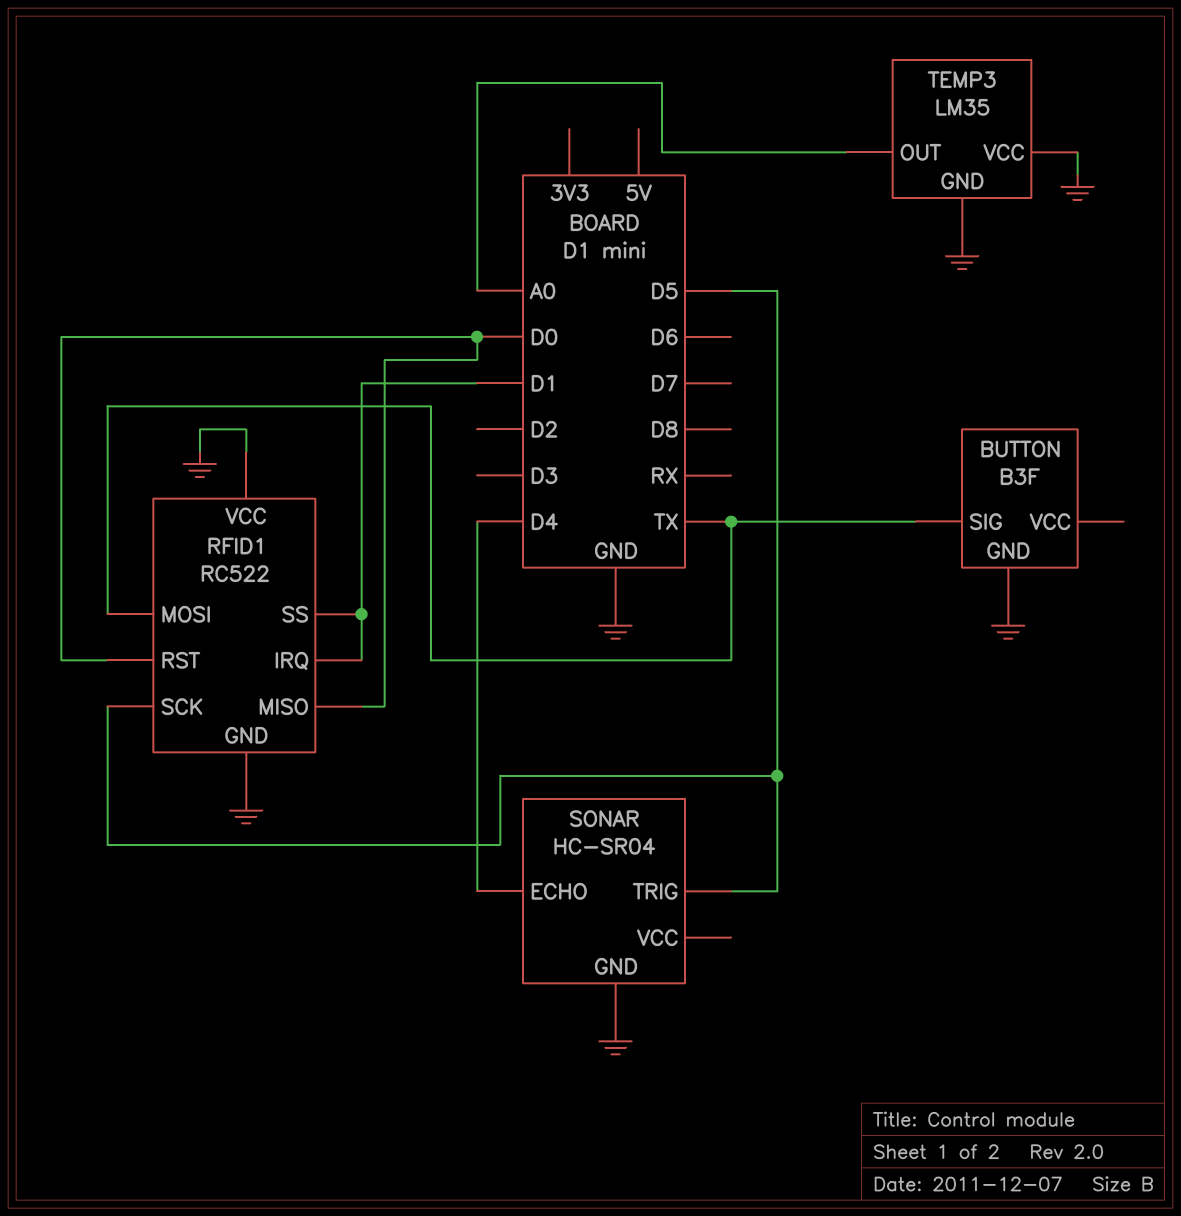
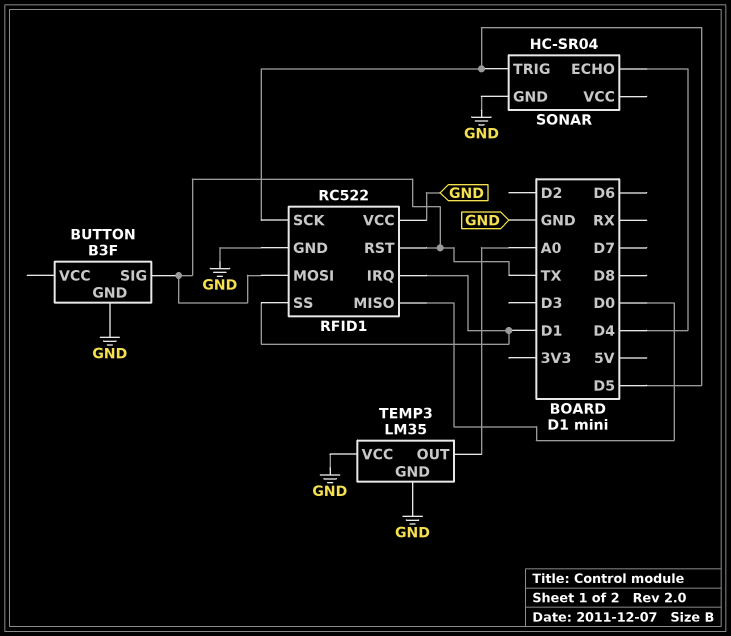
RFID1 pin RST: D0 -> TX

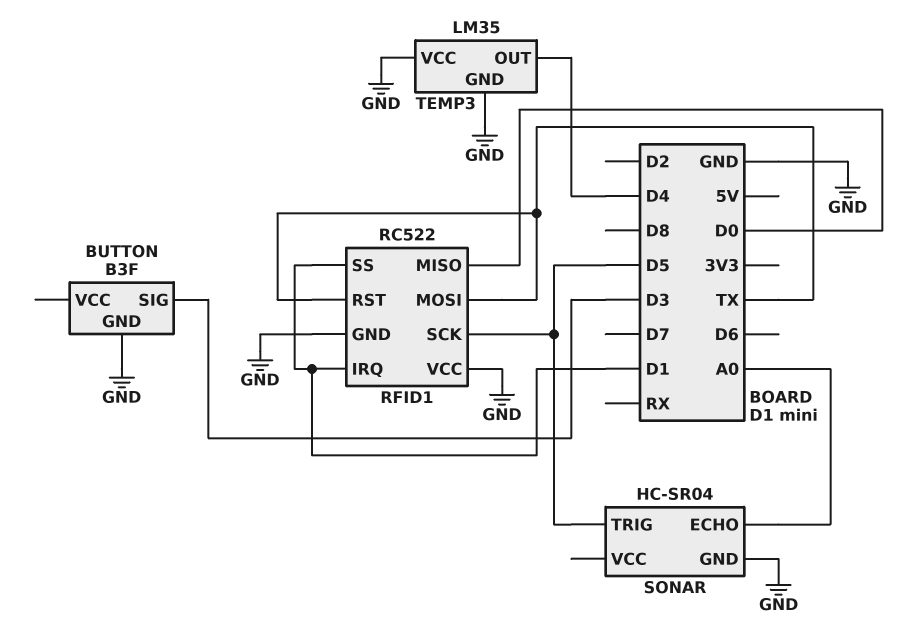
BUTTON pin SIG: TX -> D3
SONAR pin ECHO: D4 -> A0
TEMP3 pin OUT: A0 -> D4

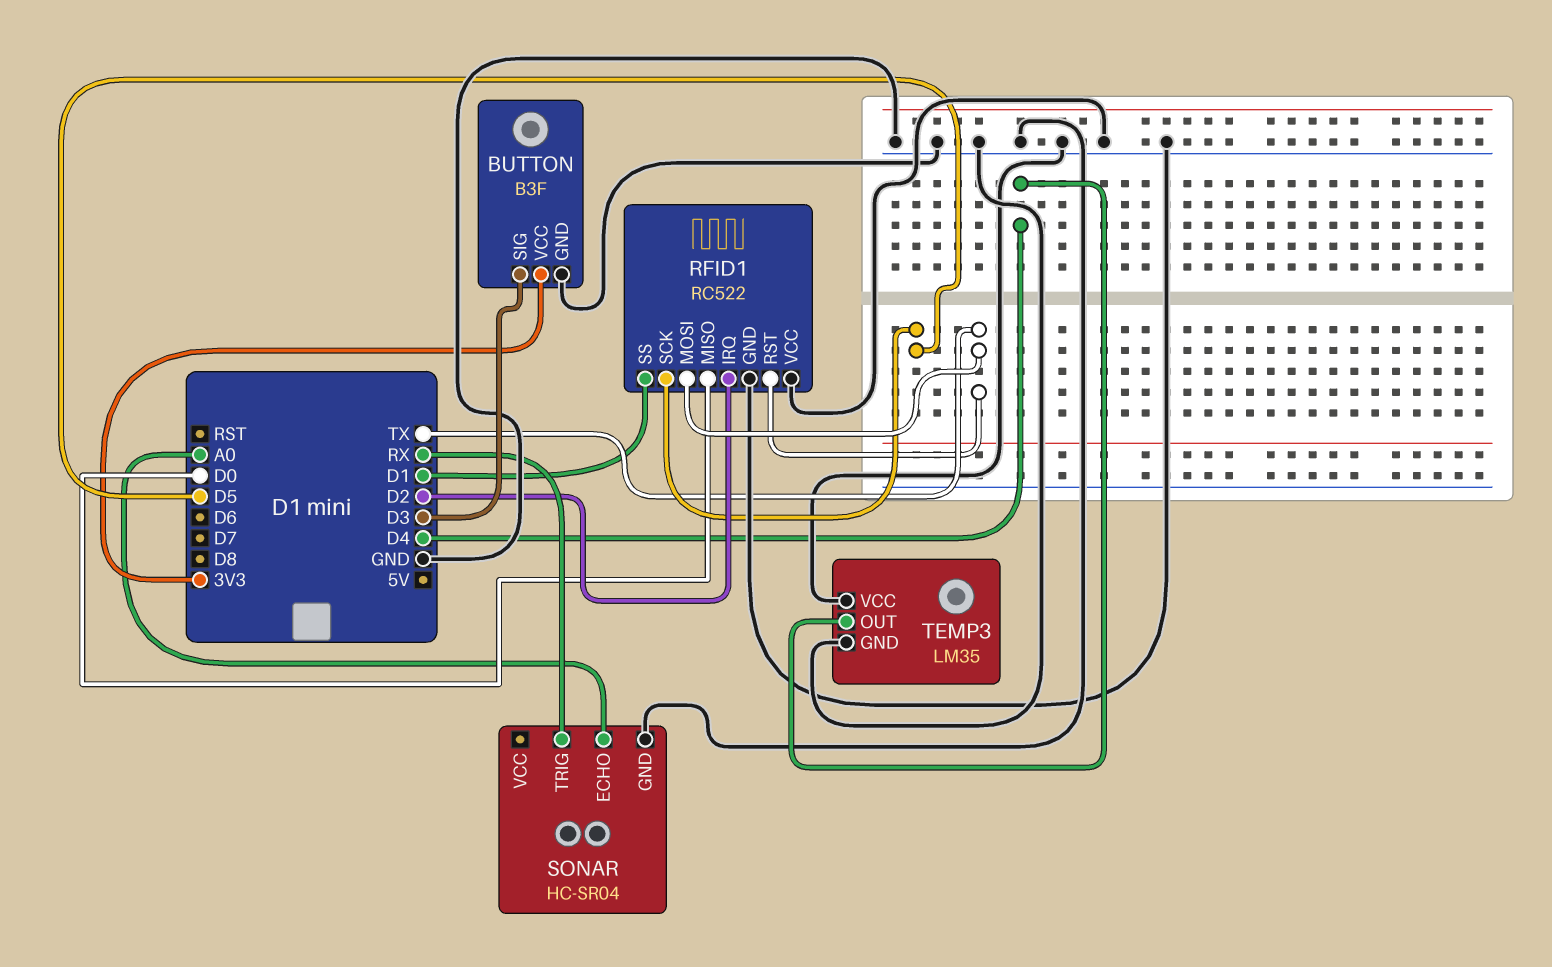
BUTTON pin VCC: none -> 3V3
RFID1 pin IRQ: D1 -> D2
SONAR pin TRIG: D5 -> RX

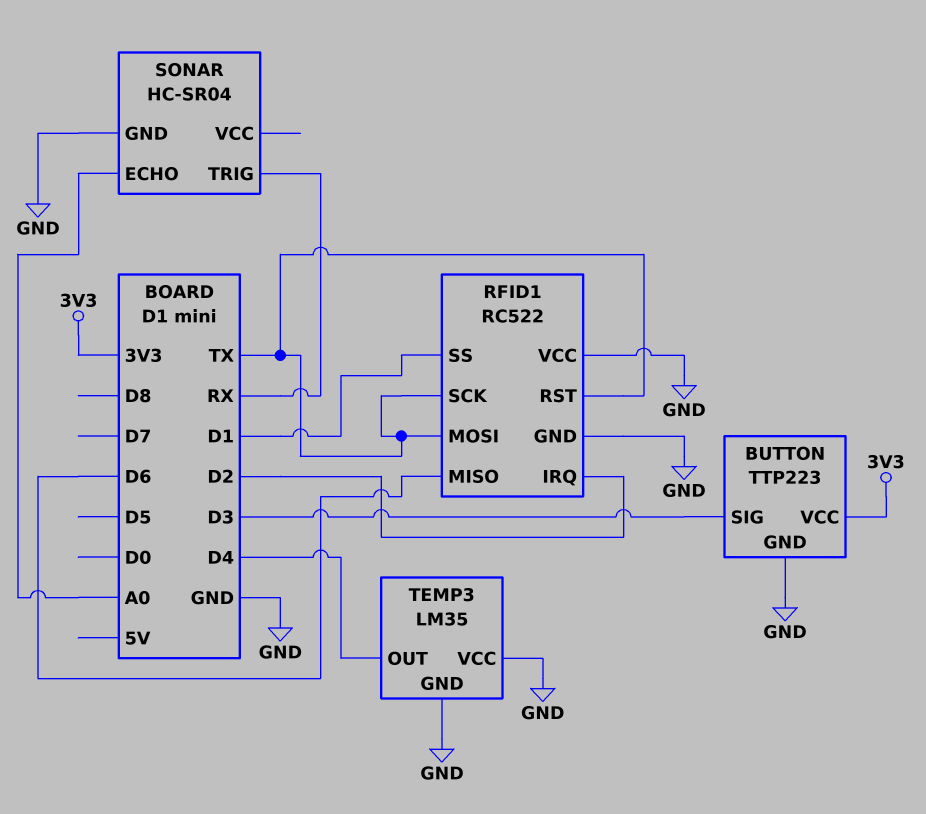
BUTTON: B3F -> TTP223
RFID1 pin MISO: D0 -> D6
RFID1 pin SCK: D5 -> TX

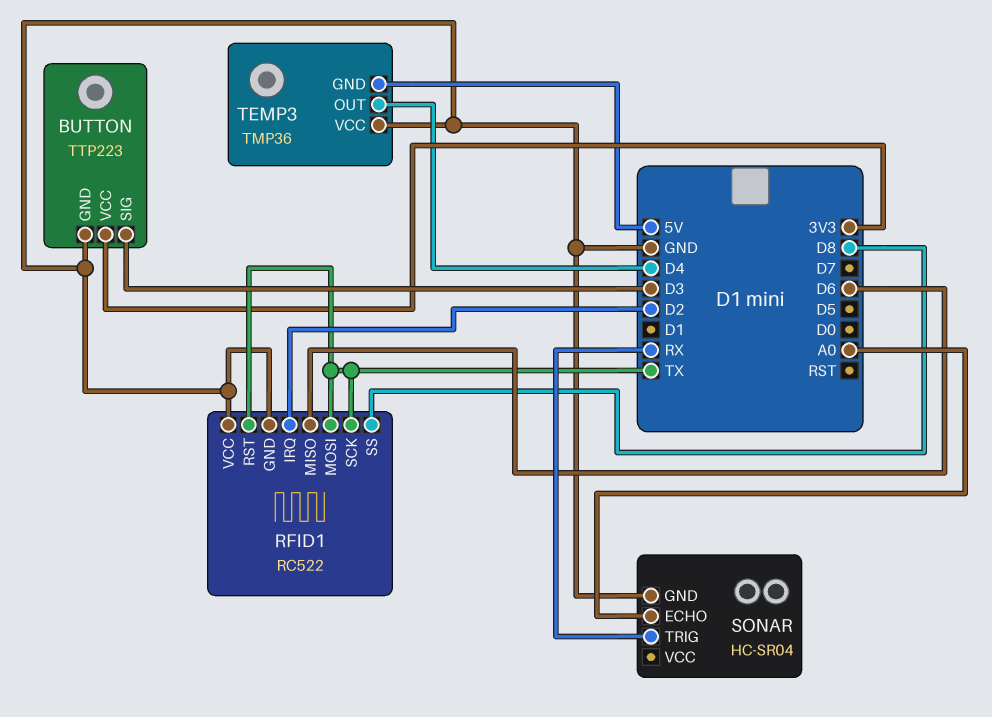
RFID1 pin SS: D1 -> D8
TEMP3: LM35 -> TMP36
TEMP3 pin GND: GND -> 5V

